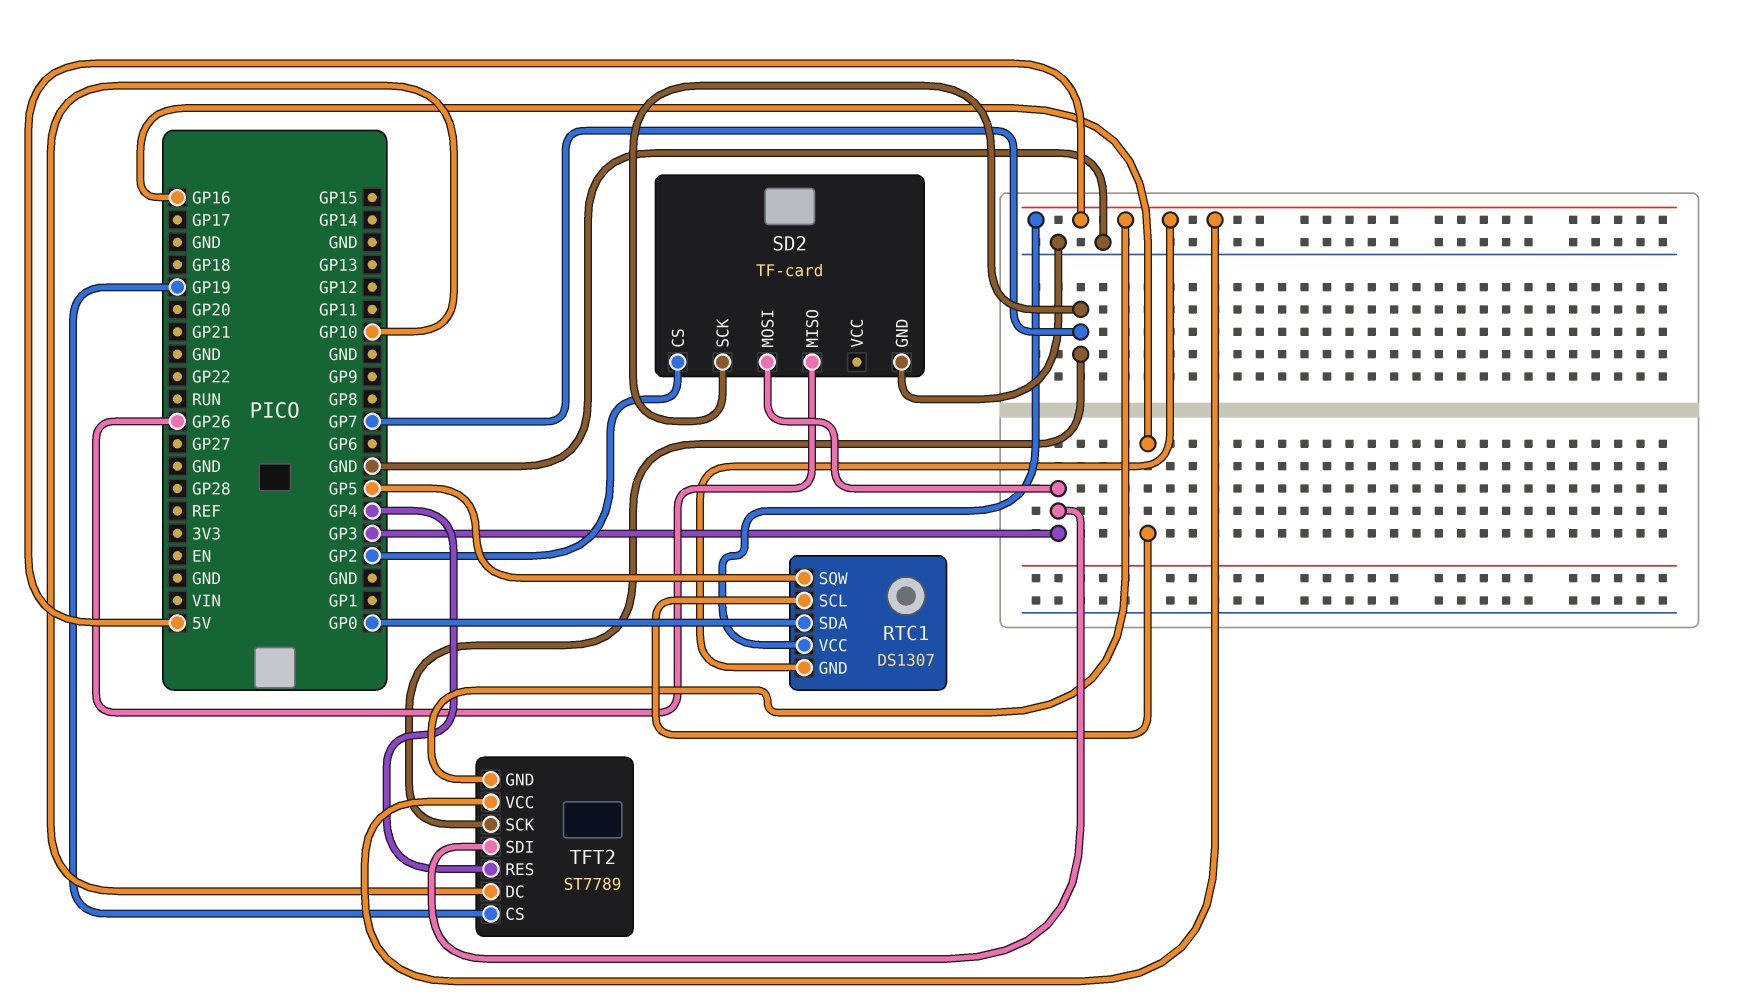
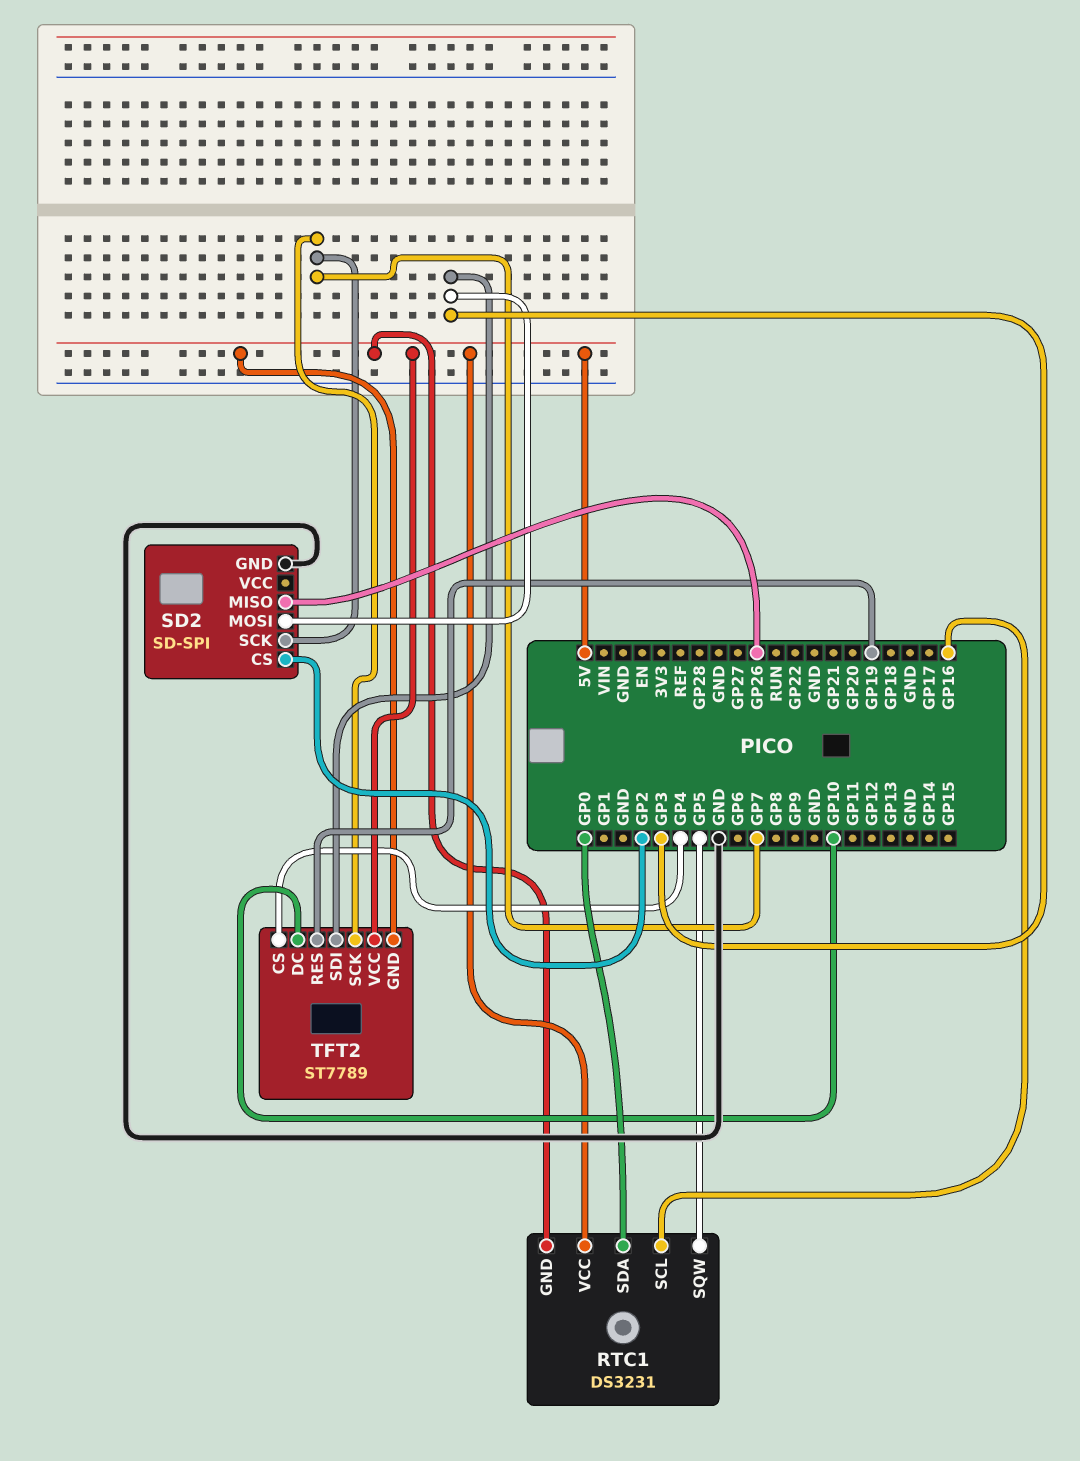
RTC1: DS1307 -> DS3231
SD2: TF-card -> SD-SPI
TFT2 pin CS: GP19 -> GP4
TFT2 pin RES: GP4 -> GP19

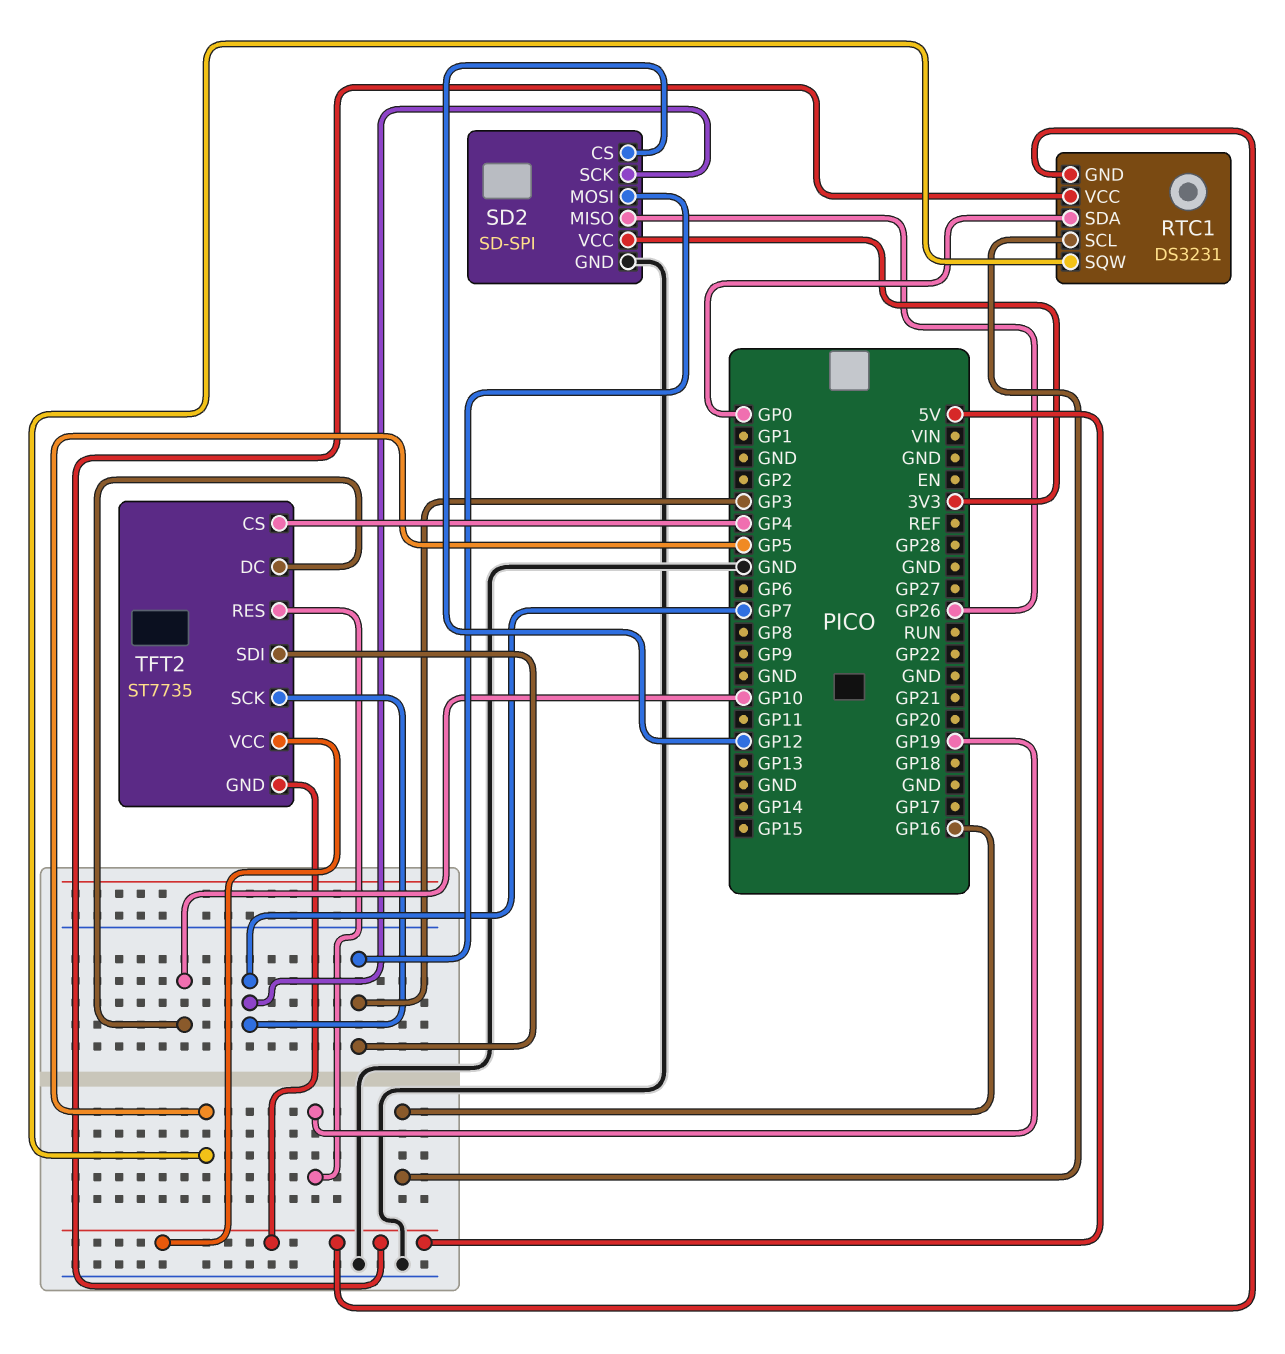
SD2 pin CS: GP2 -> GP12
SD2 pin VCC: none -> 3V3
TFT2: ST7789 -> ST7735

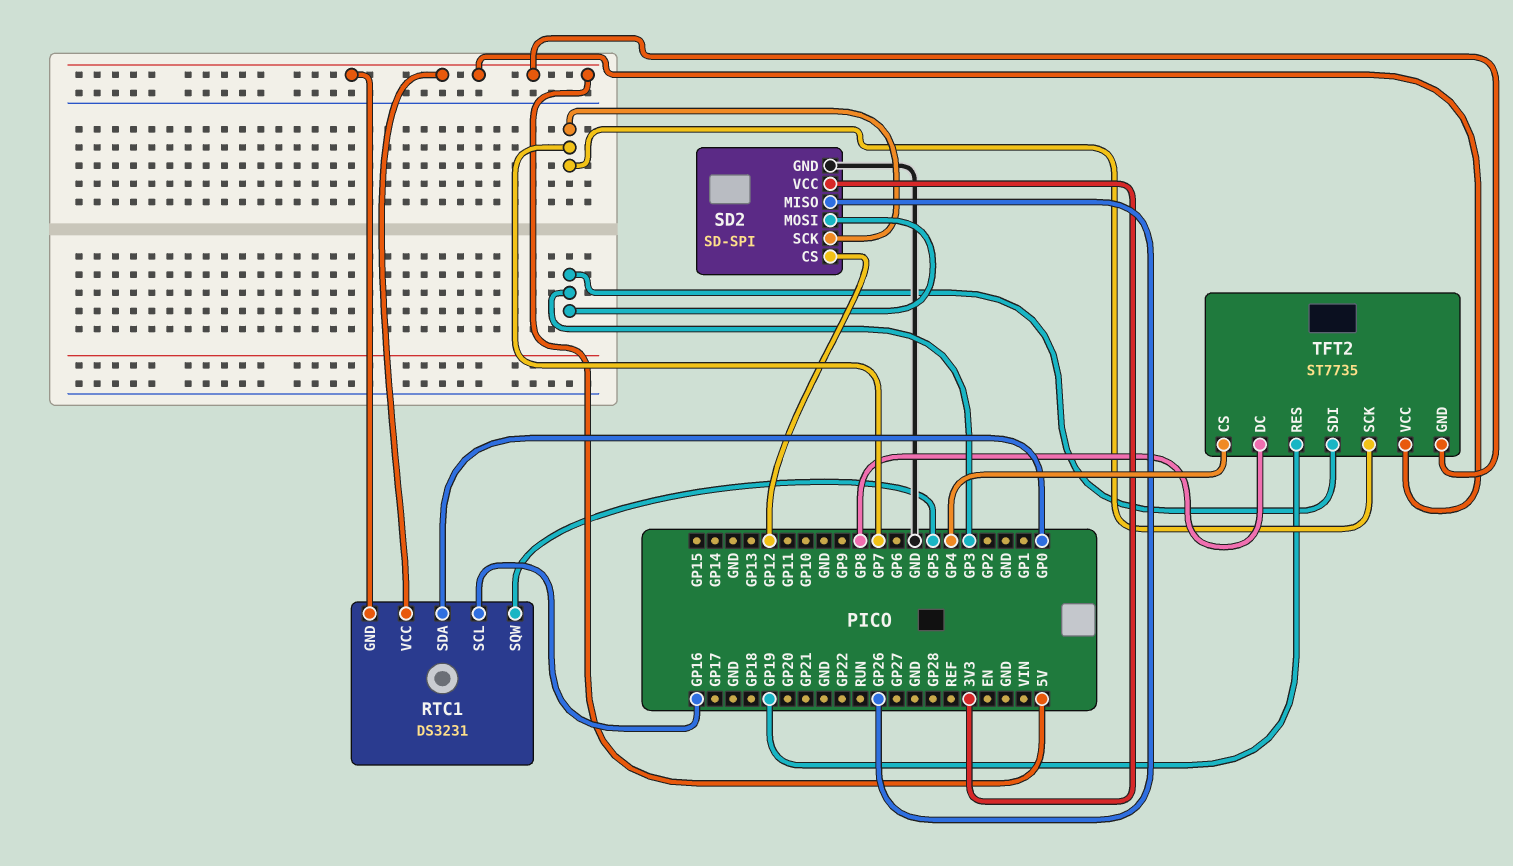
TFT2 pin DC: GP10 -> GP8

